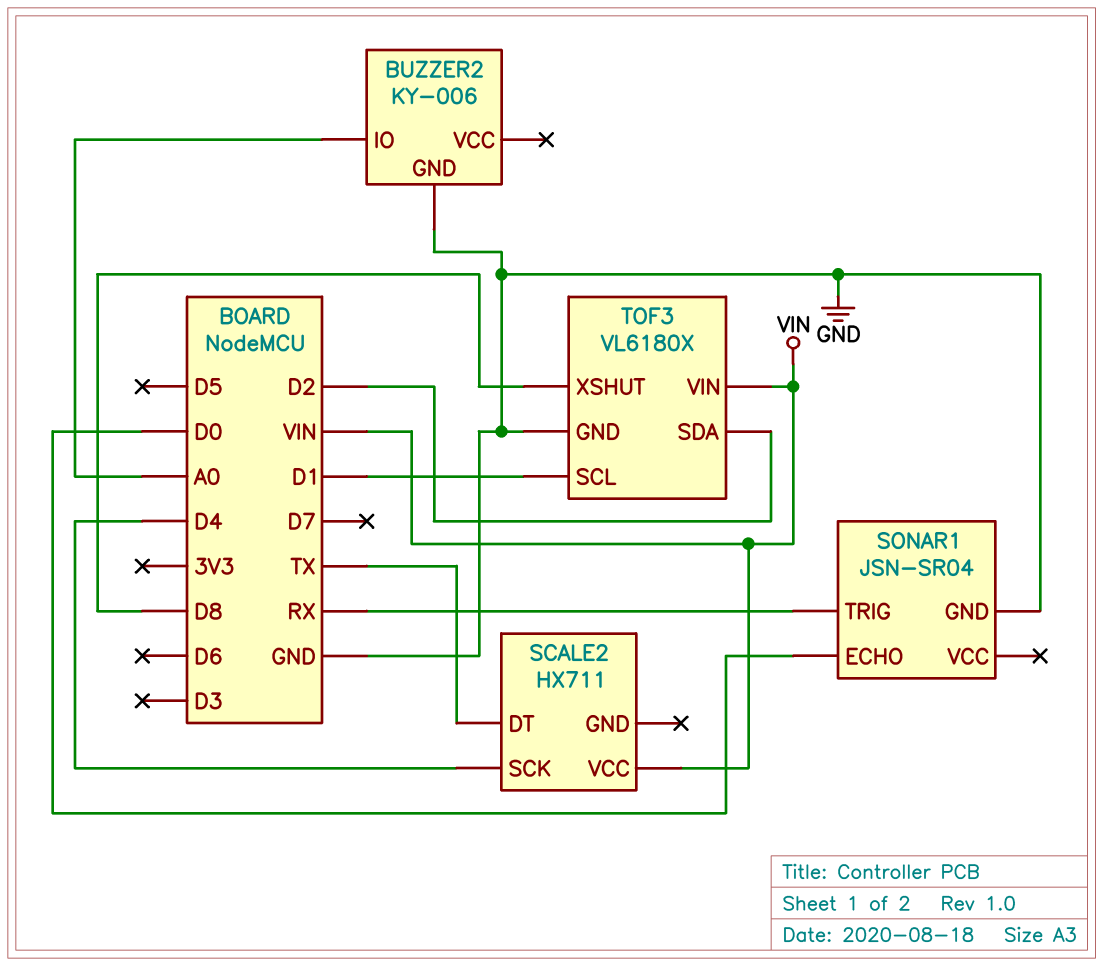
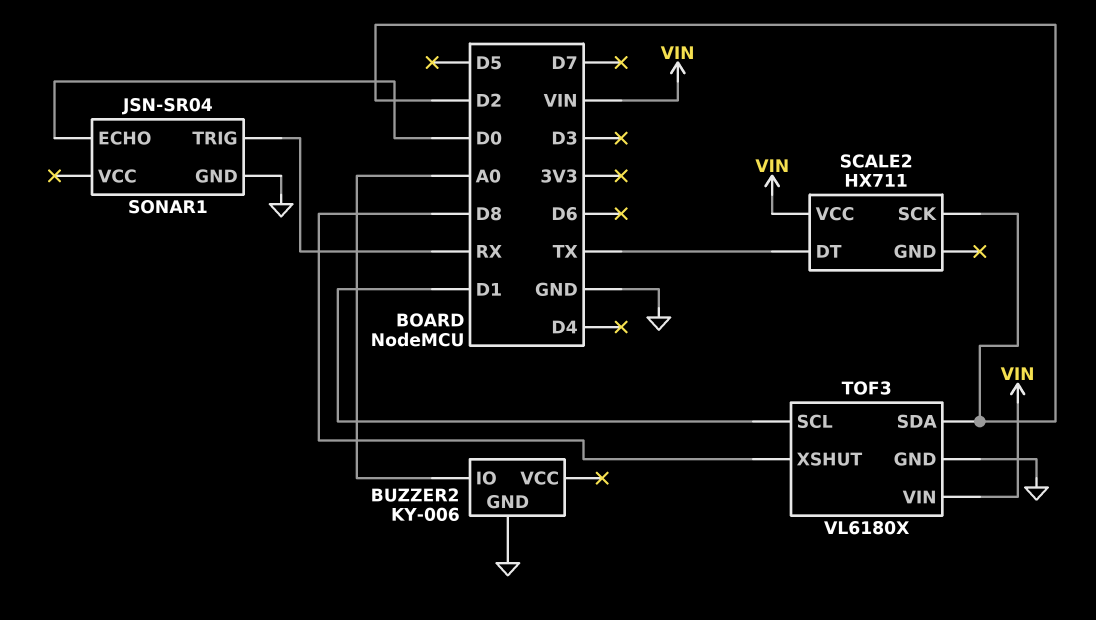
SCALE2 pin SCK: D4 -> D2

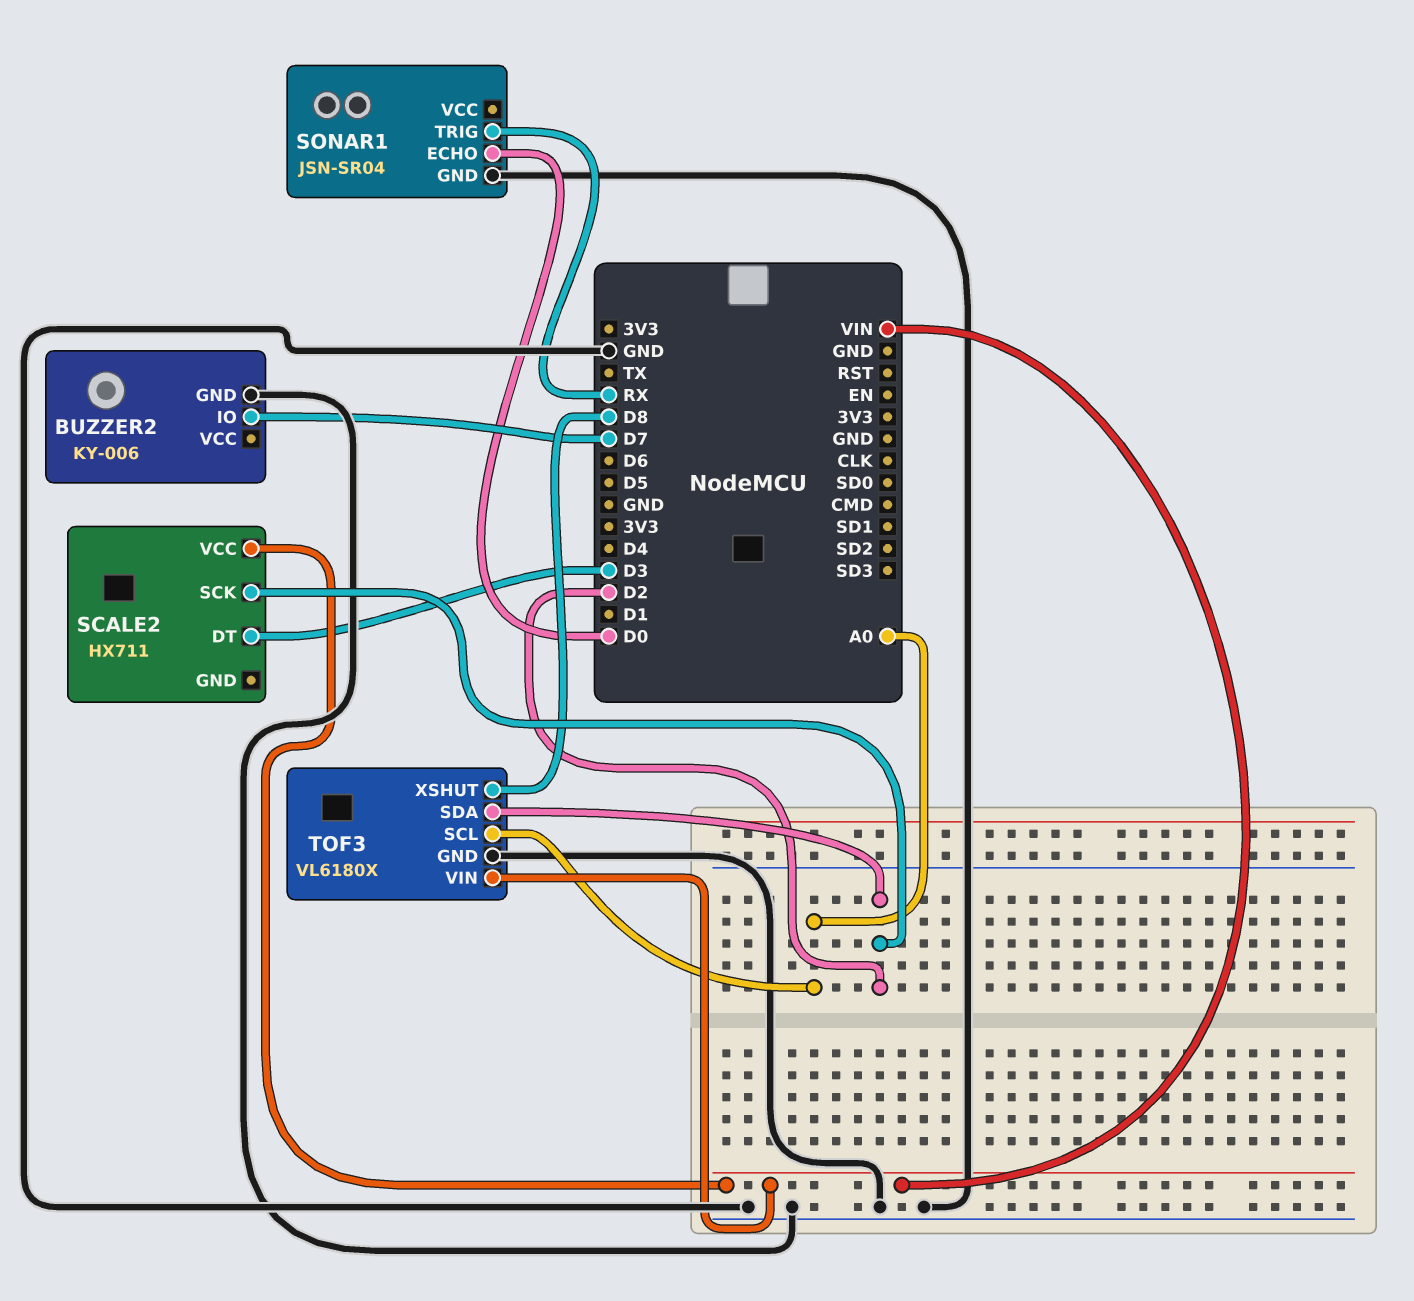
BUZZER2 pin IO: A0 -> D7
SCALE2 pin DT: TX -> D3
TOF3 pin SCL: D1 -> A0

